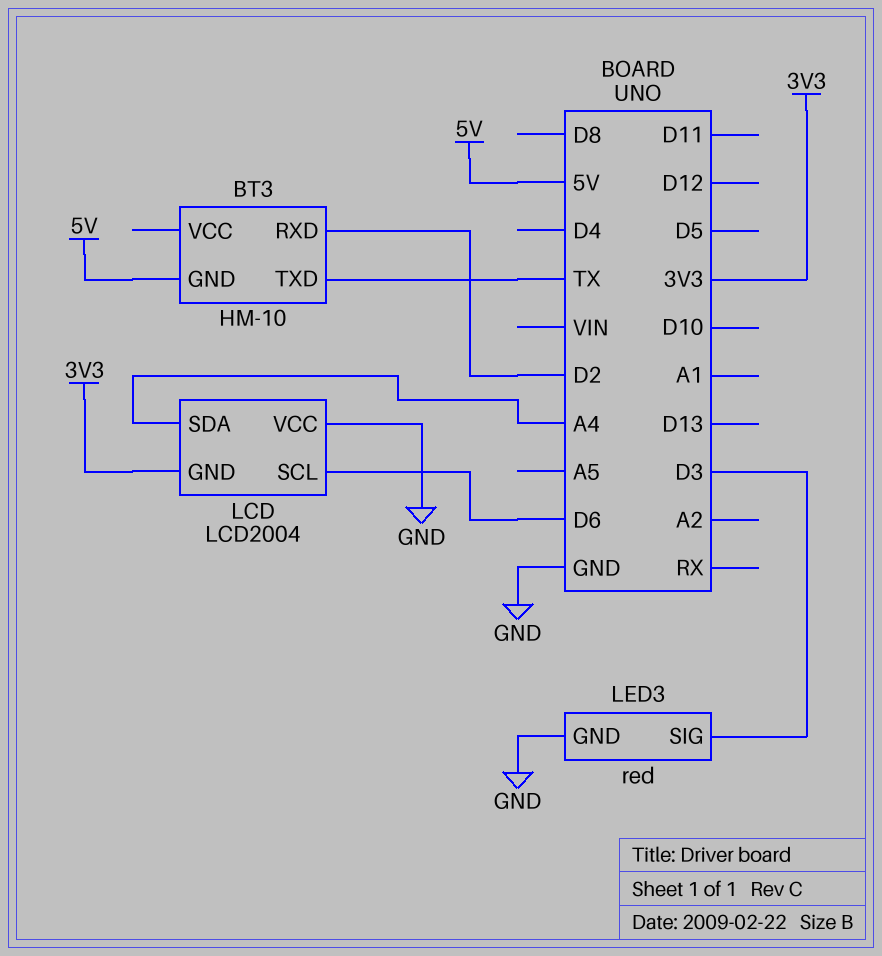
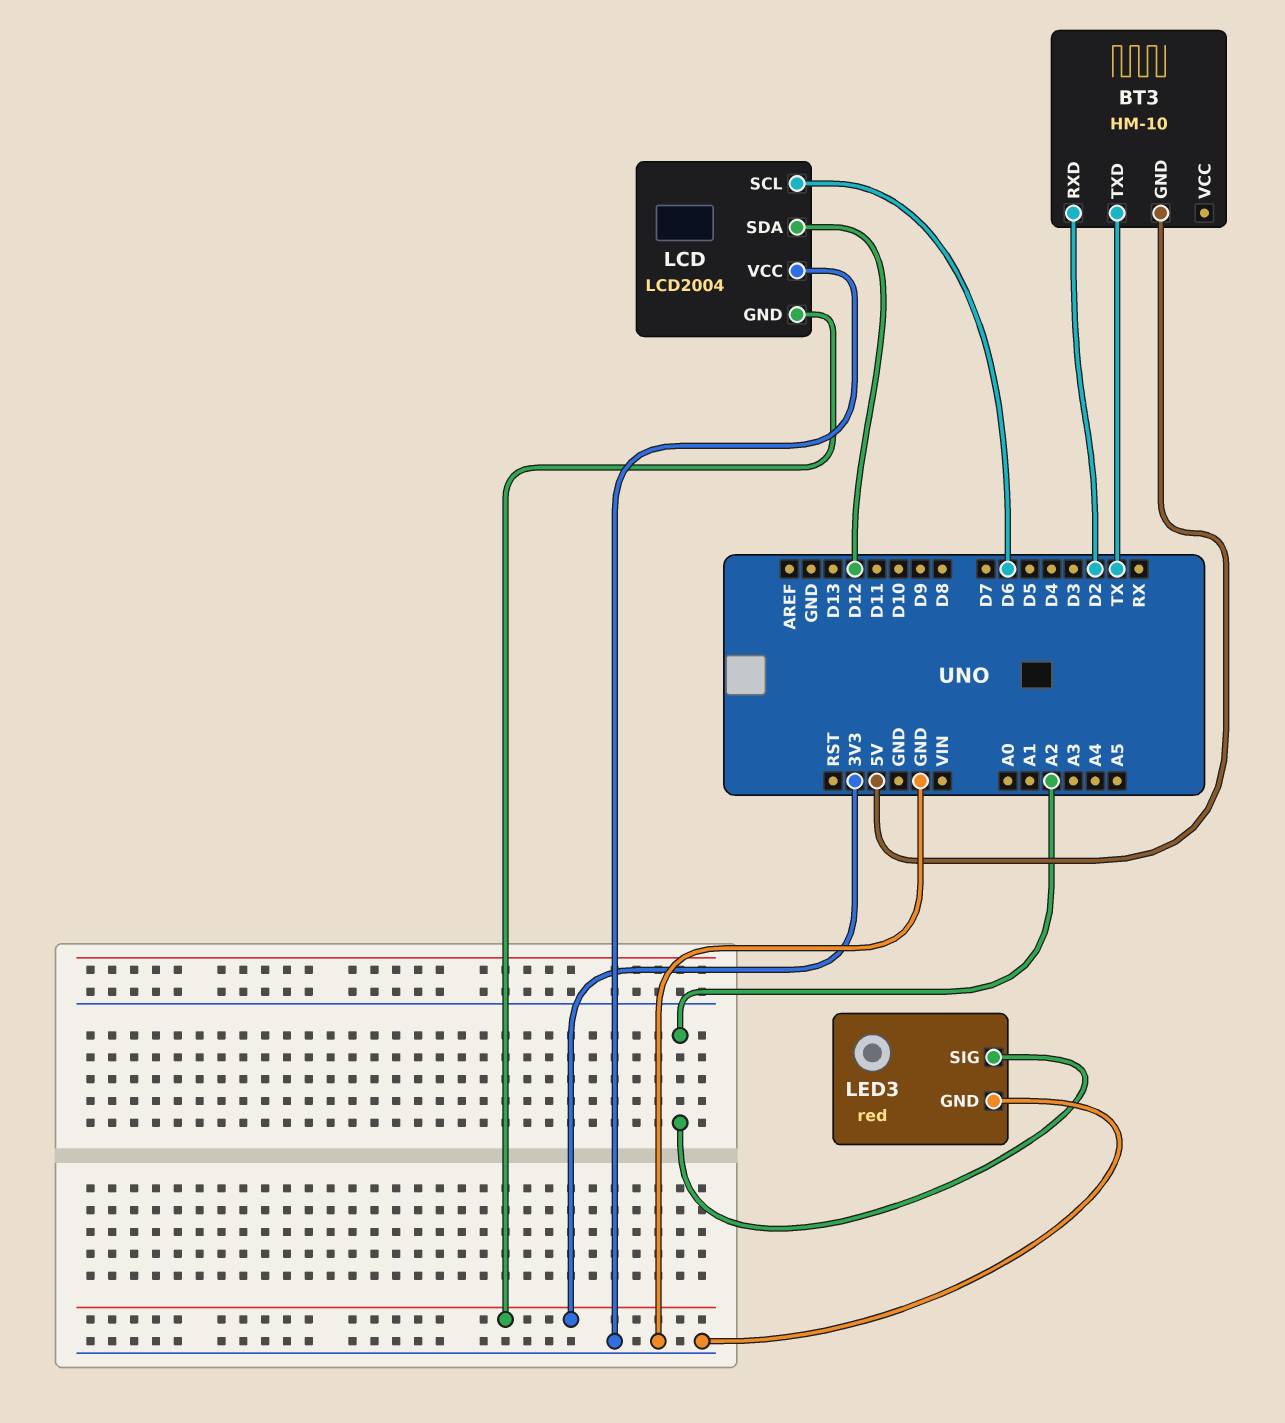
LCD pin SDA: A4 -> D12
LED3 pin SIG: D3 -> A2

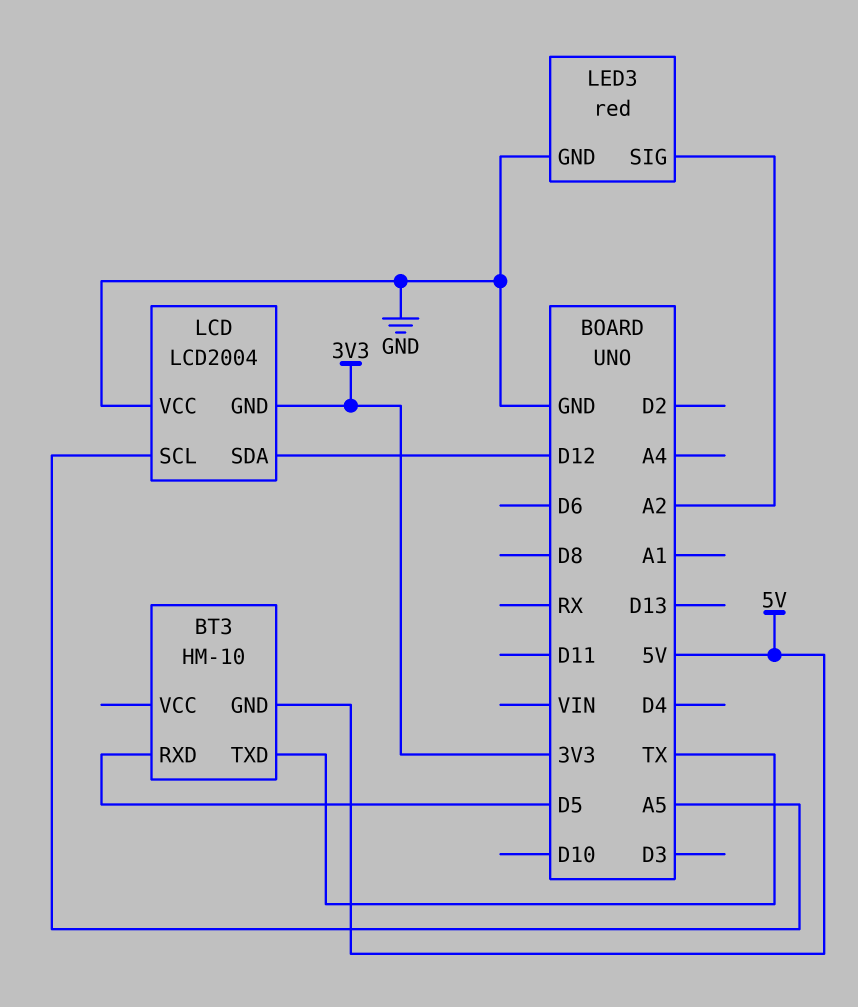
BT3 pin RXD: D2 -> D5
LCD pin SCL: D6 -> A5

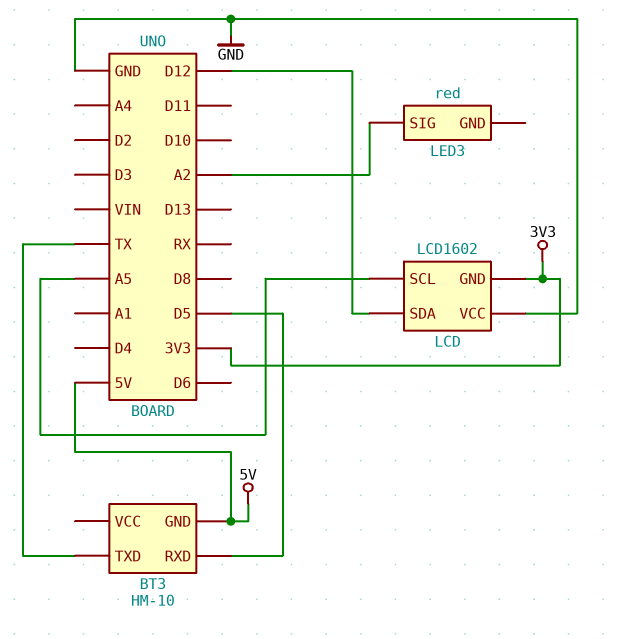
LCD: LCD2004 -> LCD1602
LED3 pin GND: GND -> none

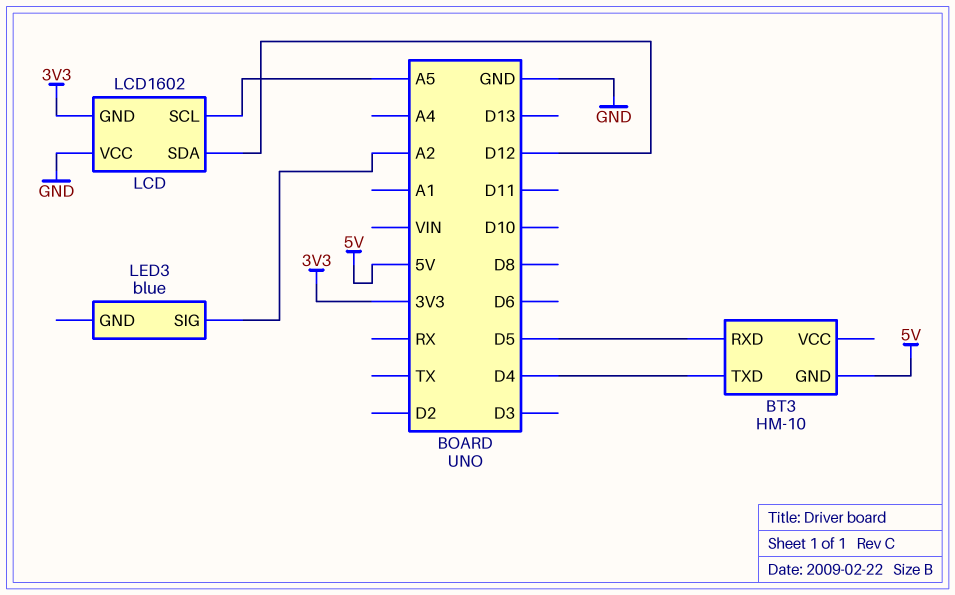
BT3 pin TXD: TX -> D4
LED3: red -> blue

